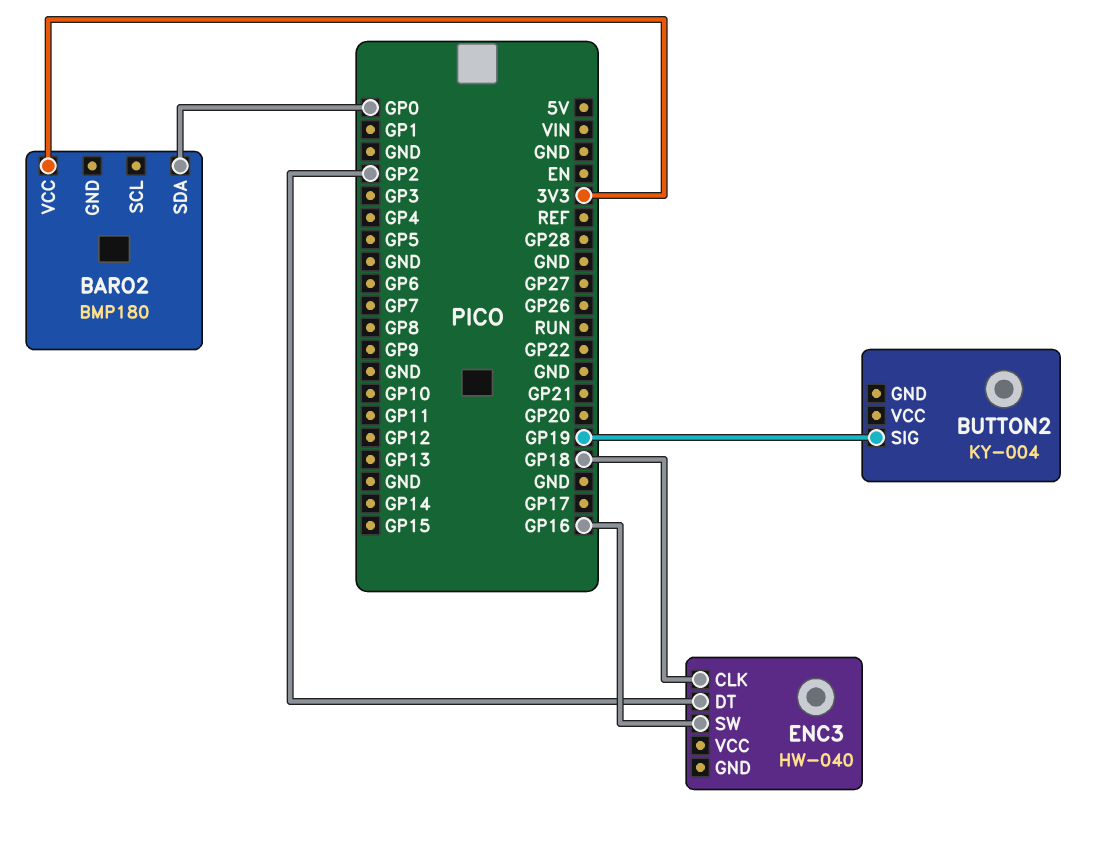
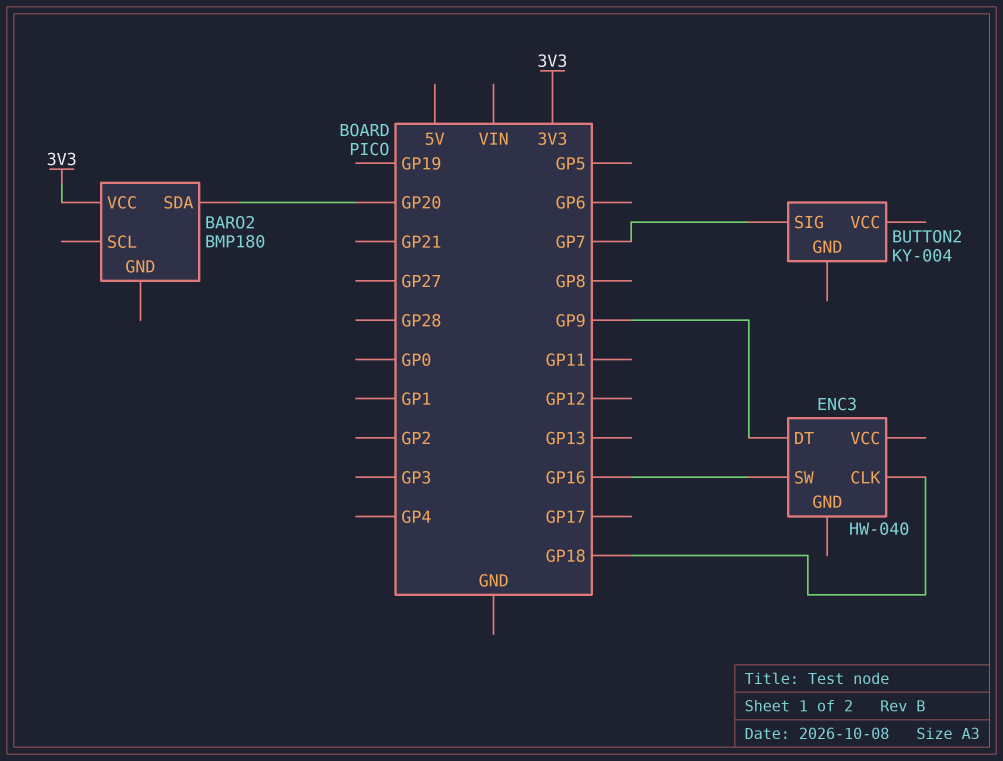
BARO2 pin SDA: GP0 -> GP20
BUTTON2 pin SIG: GP19 -> GP7
ENC3 pin DT: GP2 -> GP9

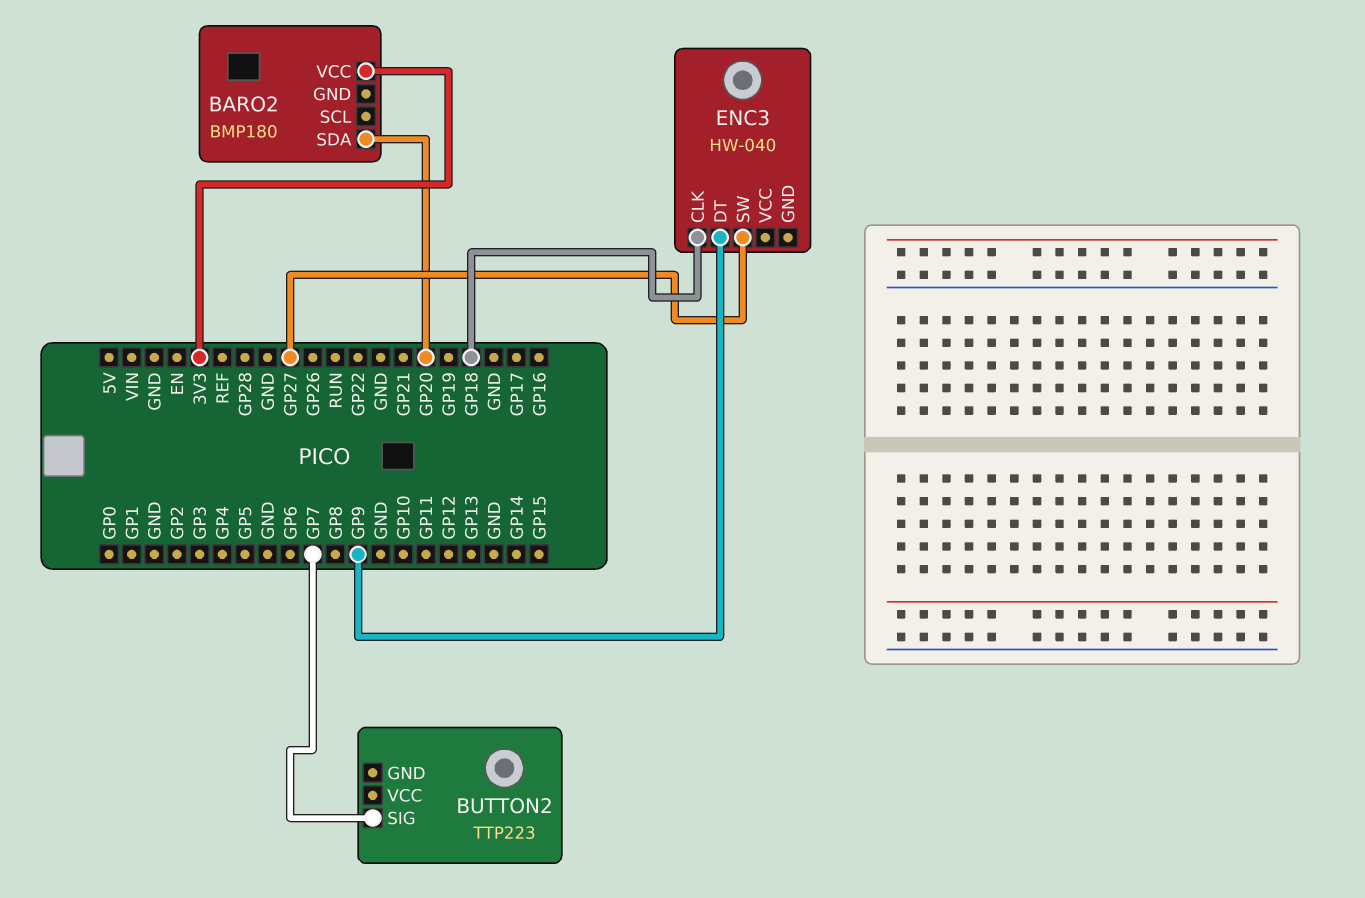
BUTTON2: KY-004 -> TTP223
ENC3 pin SW: GP16 -> GP27

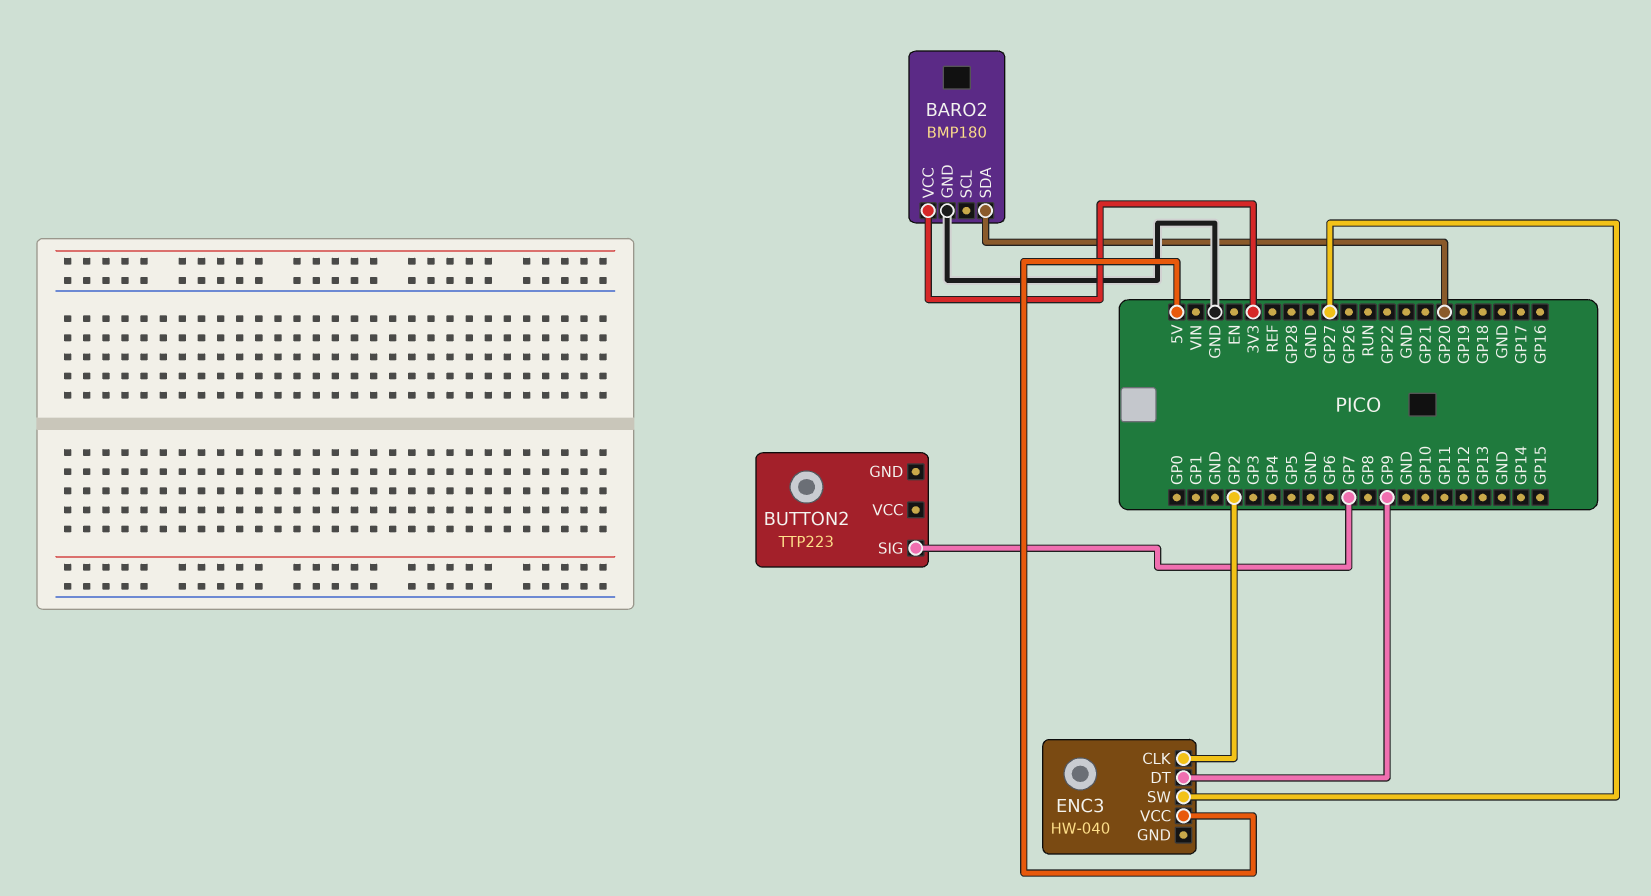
BARO2 pin GND: none -> GND
ENC3 pin CLK: GP18 -> GP2
ENC3 pin VCC: none -> 5V

